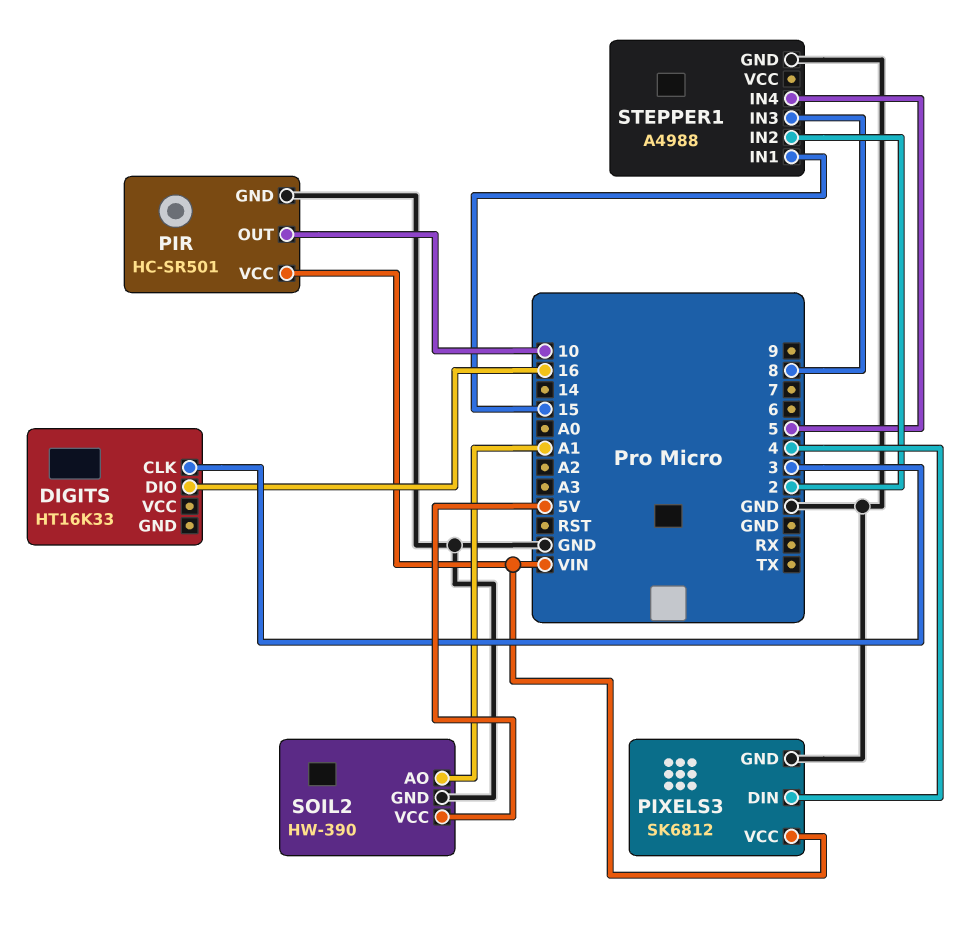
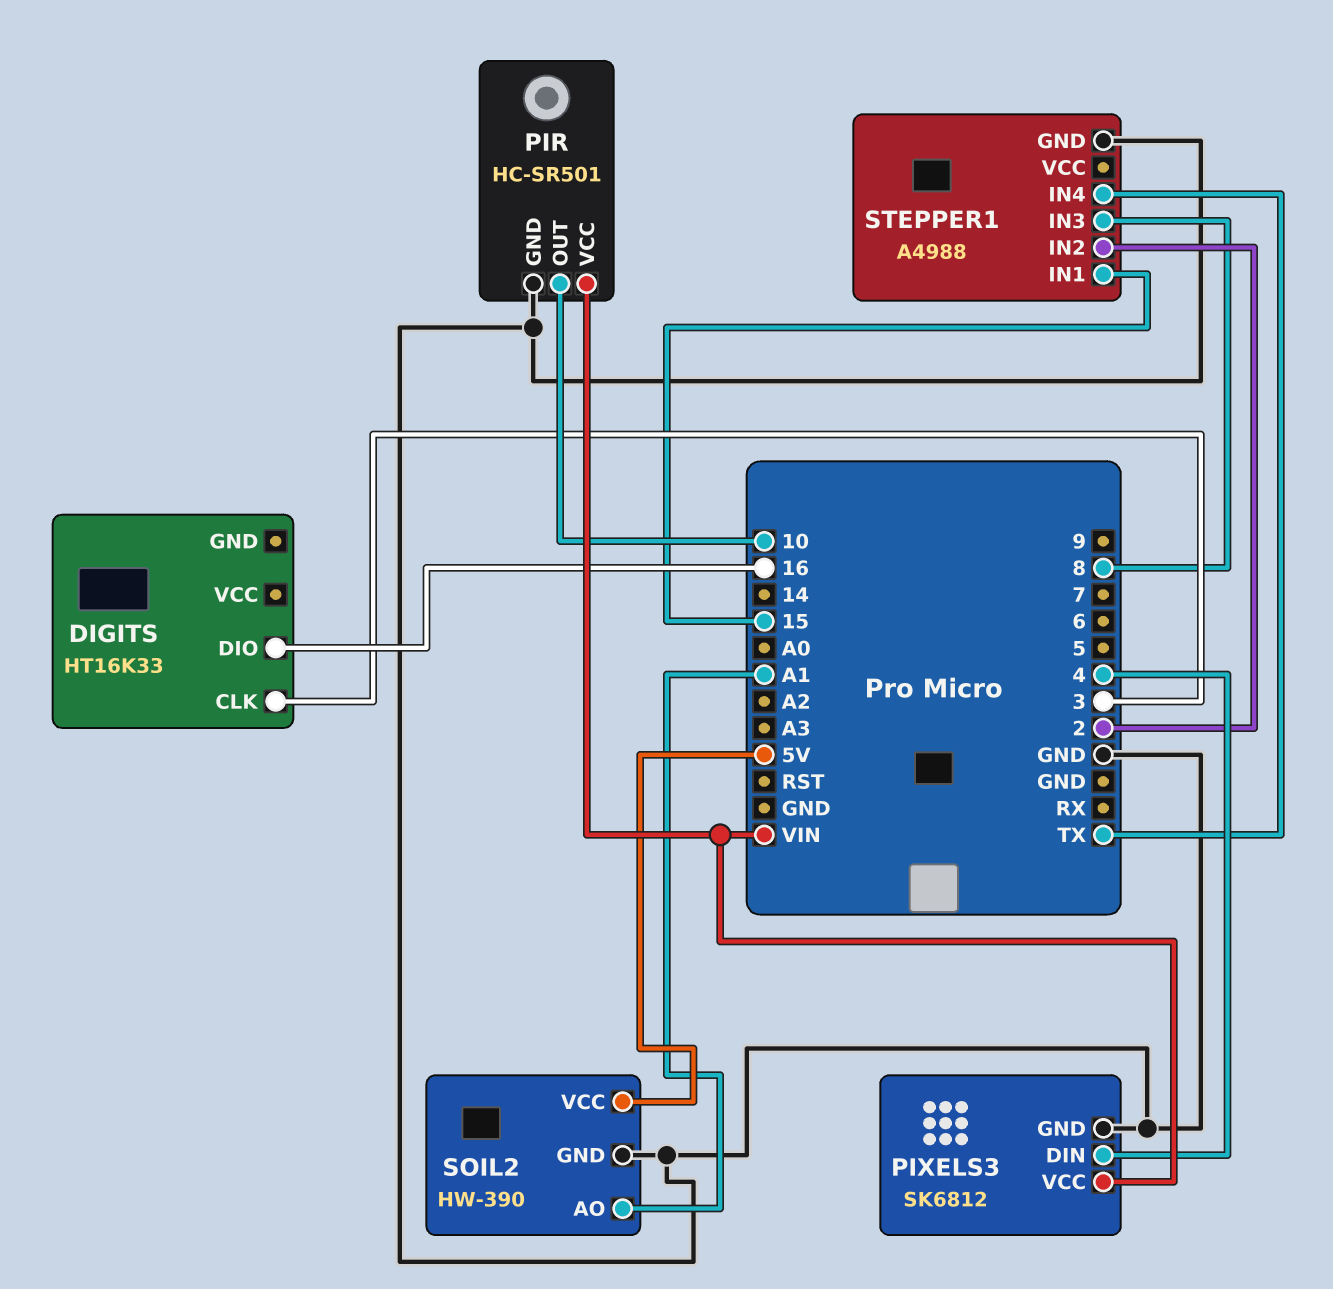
STEPPER1 pin IN4: 5 -> TX

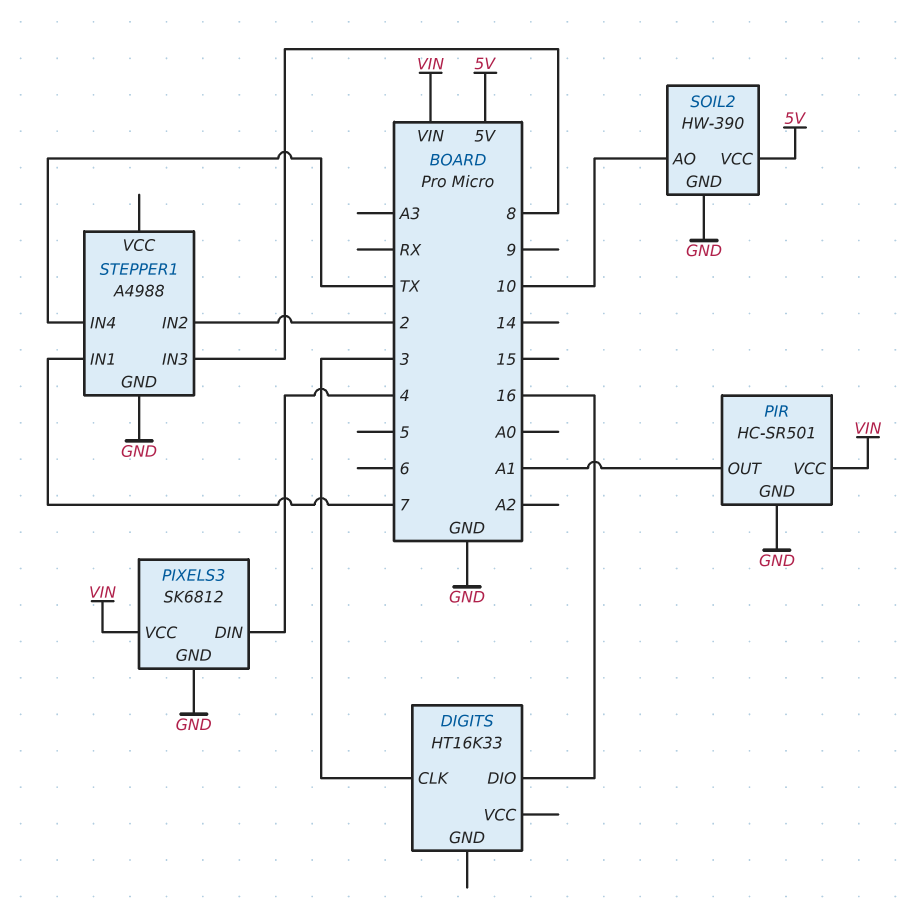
PIR pin OUT: 10 -> A1
SOIL2 pin AO: A1 -> 10
STEPPER1 pin IN1: 15 -> 7

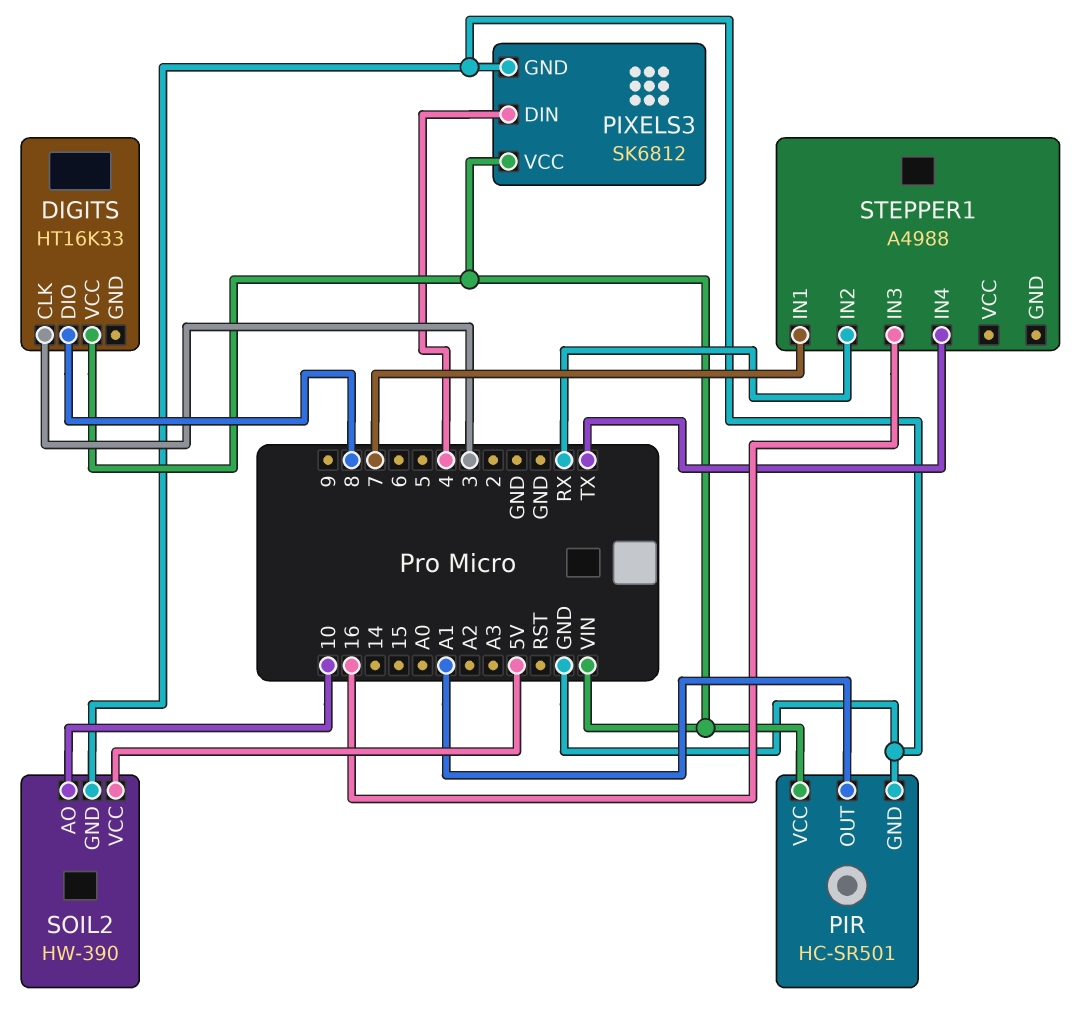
DIGITS pin DIO: 16 -> 8
DIGITS pin VCC: none -> VIN
STEPPER1 pin GND: GND -> none
STEPPER1 pin IN2: 2 -> RX
STEPPER1 pin IN3: 8 -> 16

